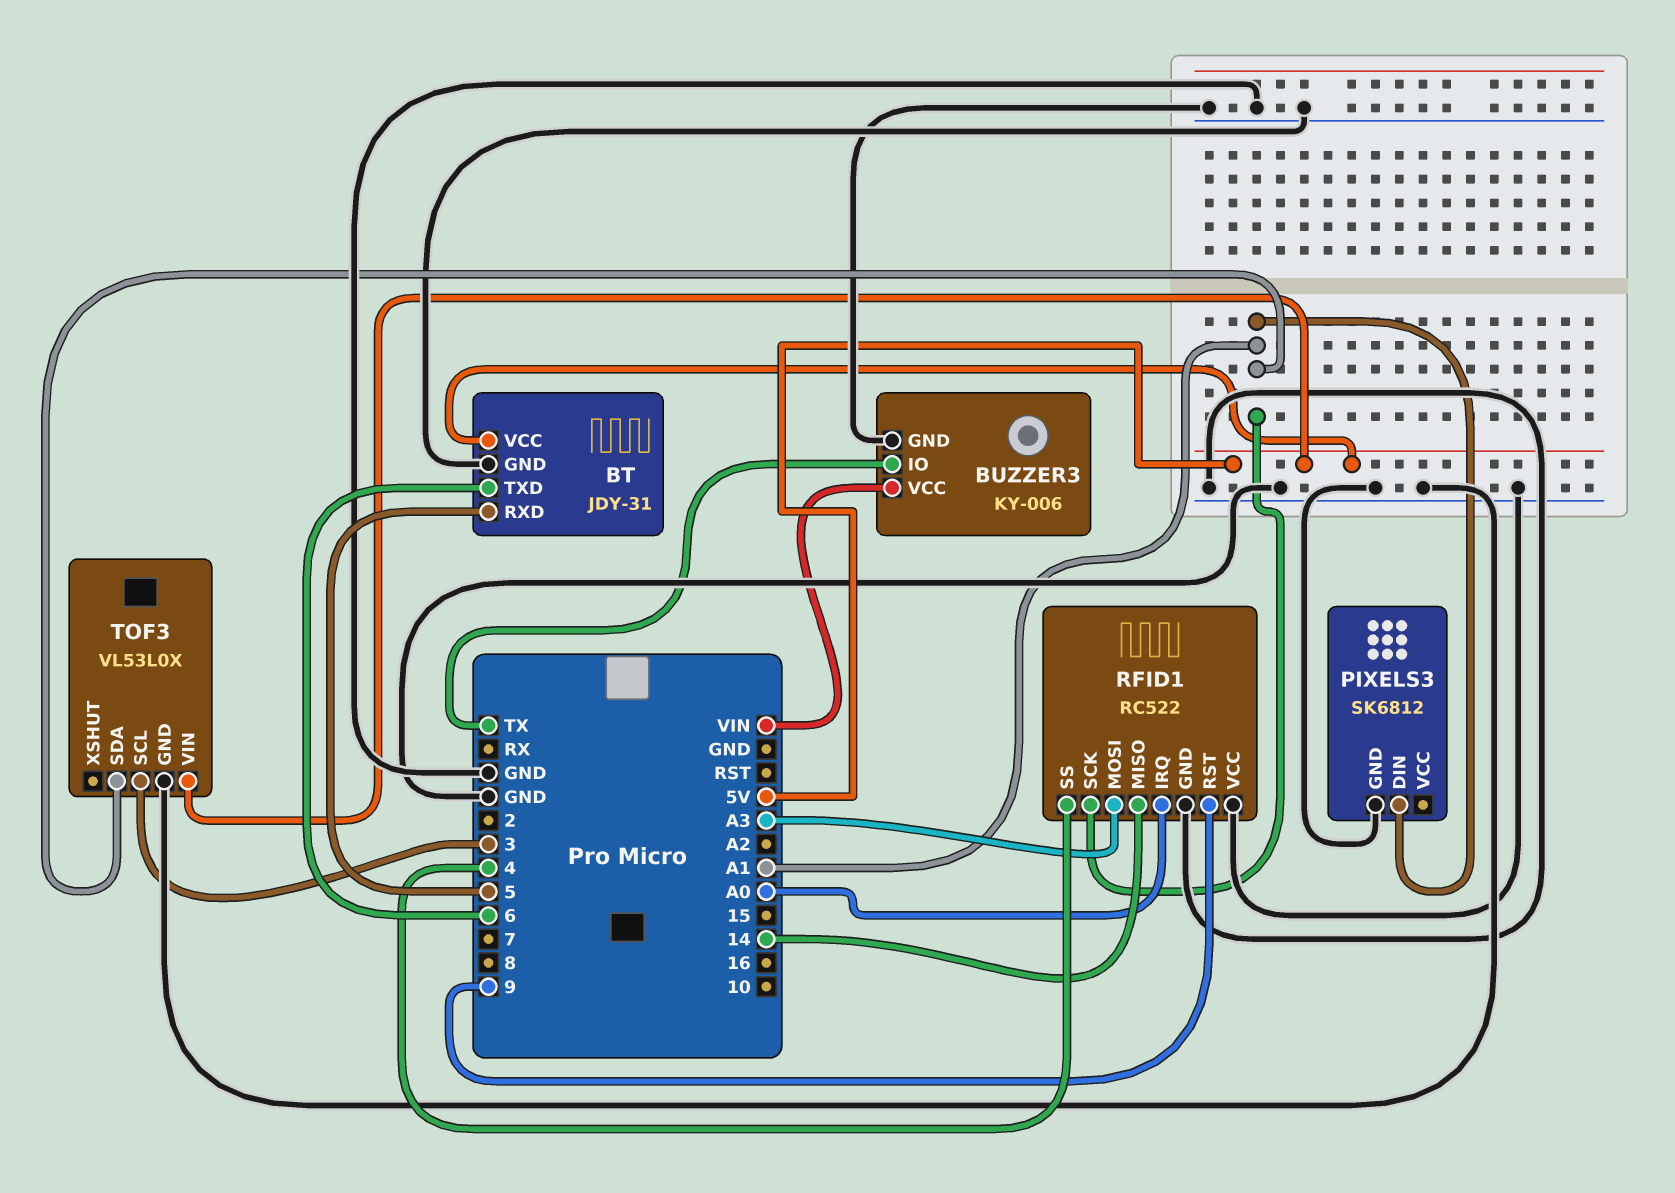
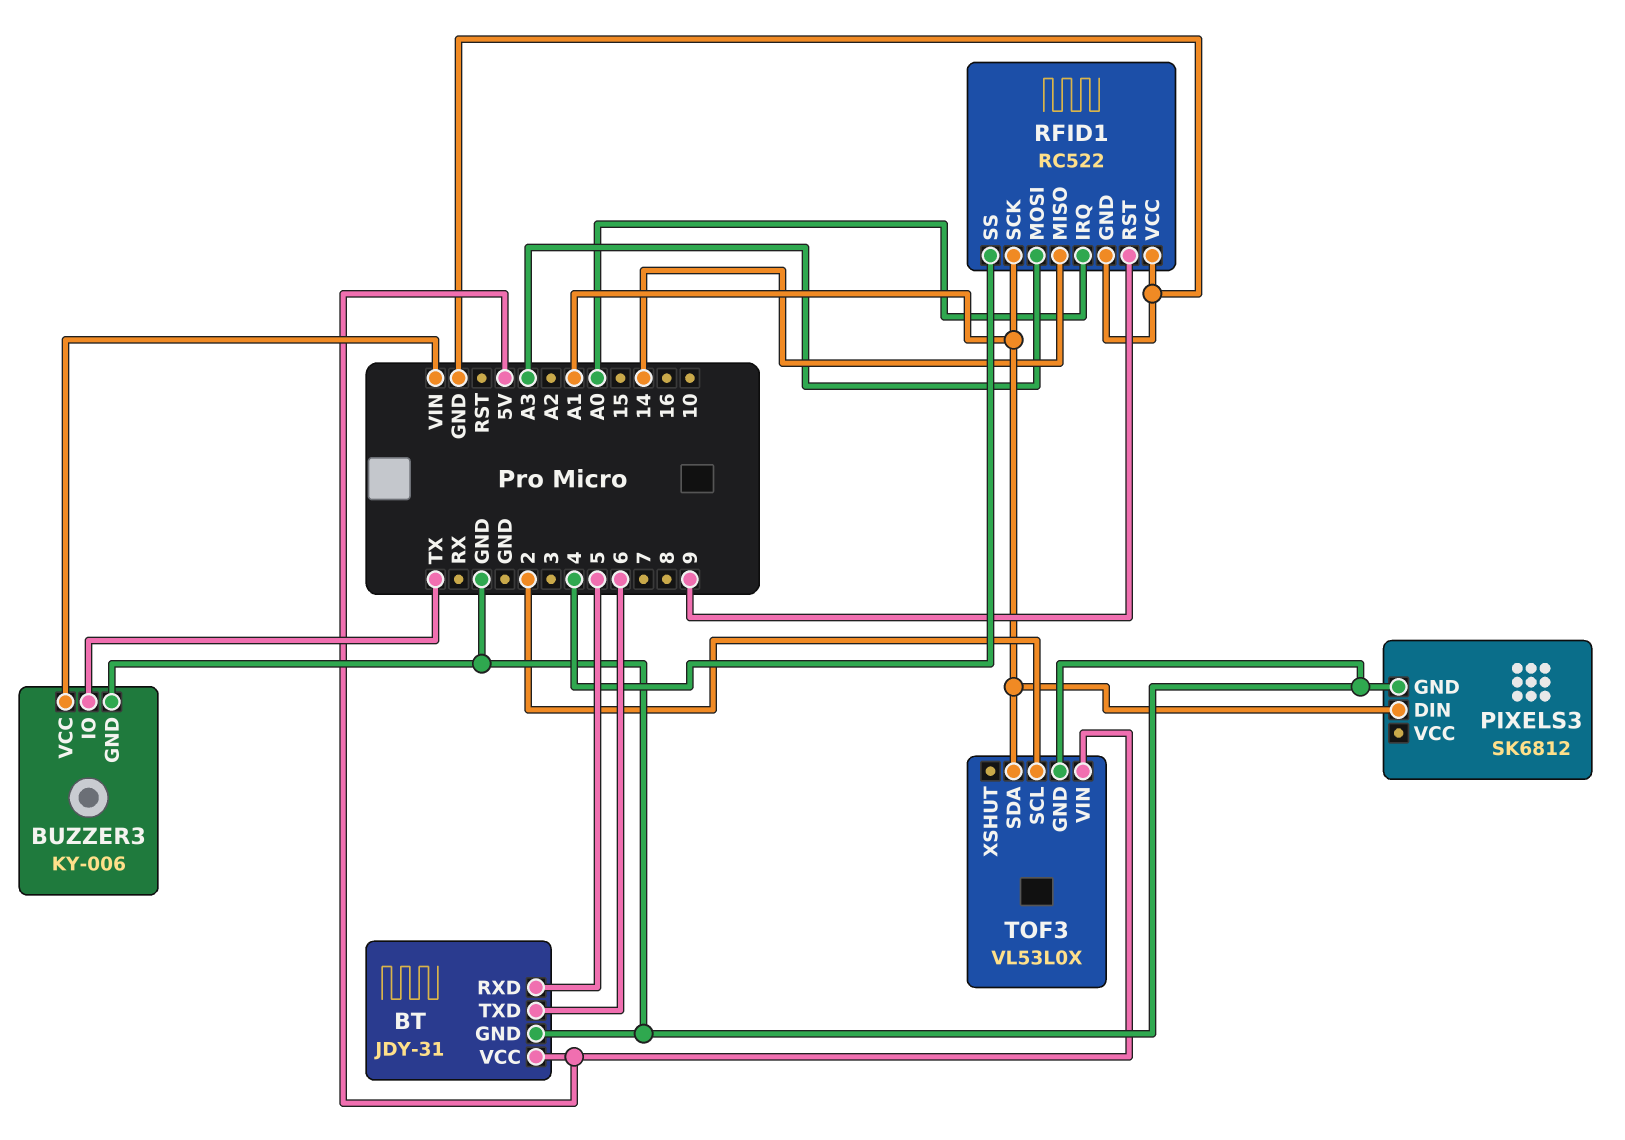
TOF3 pin SCL: 3 -> 2

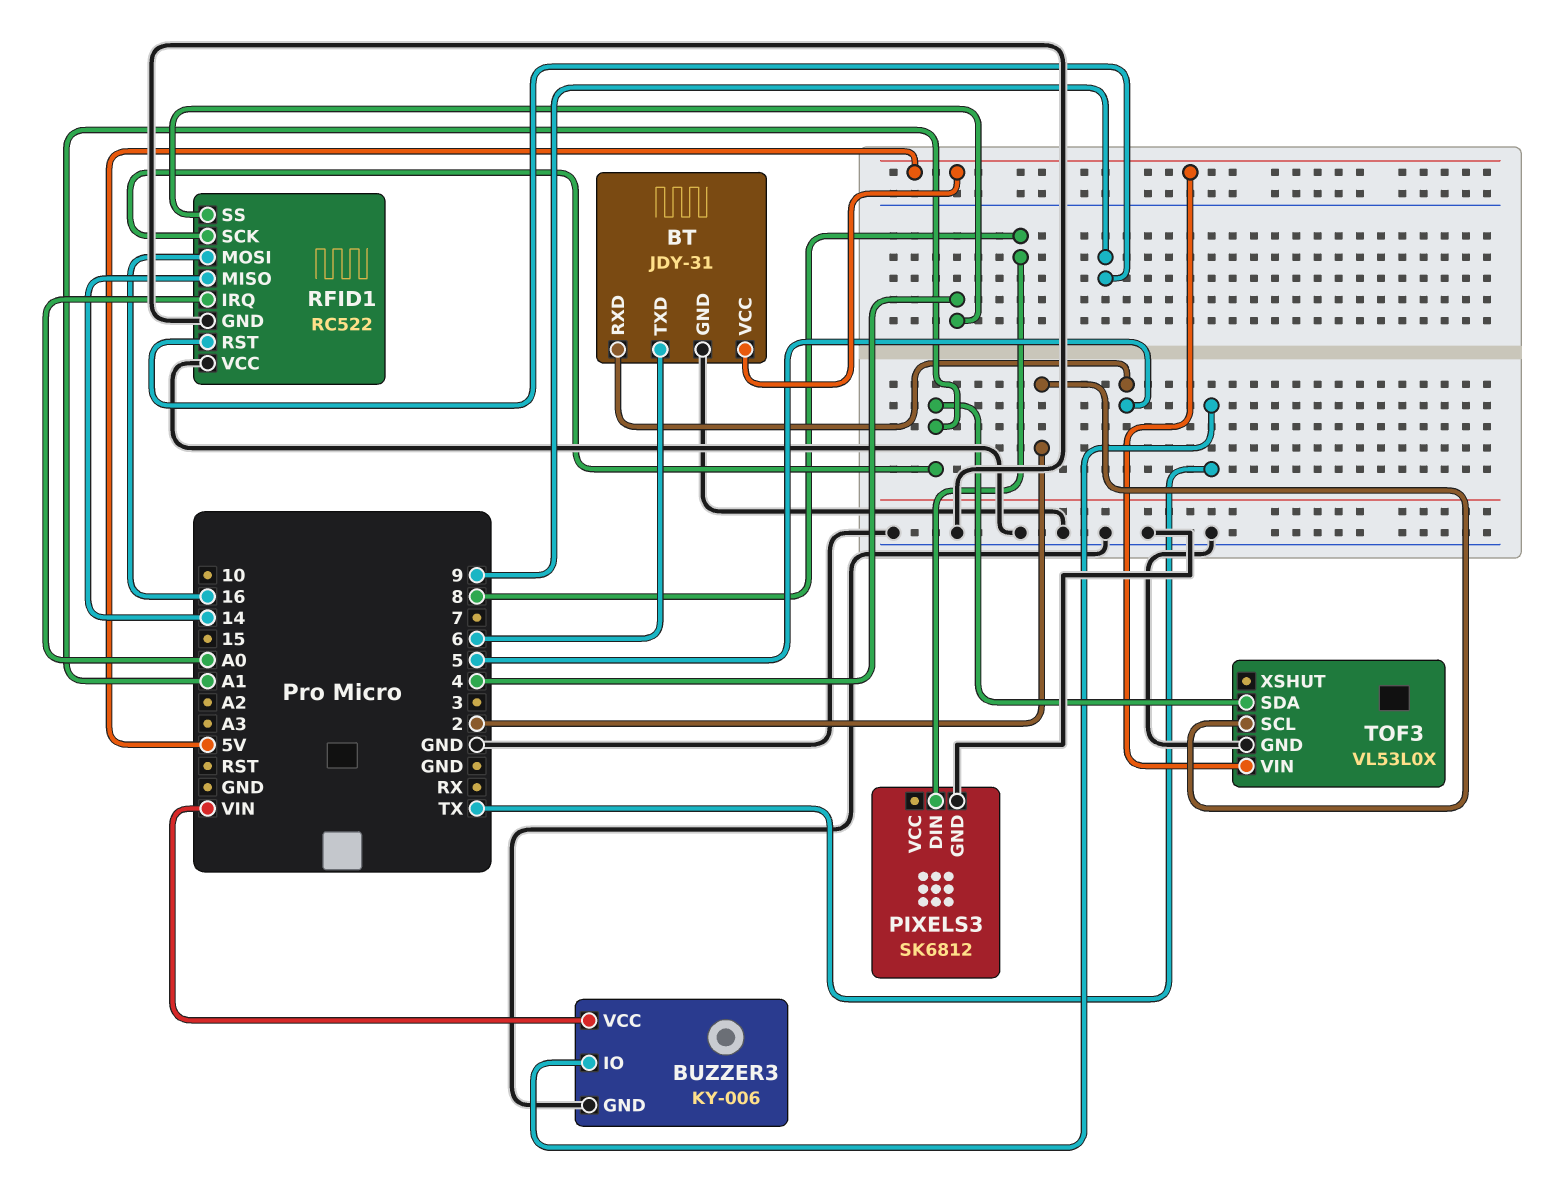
PIXELS3 pin DIN: A1 -> 8
RFID1 pin MOSI: A3 -> 16

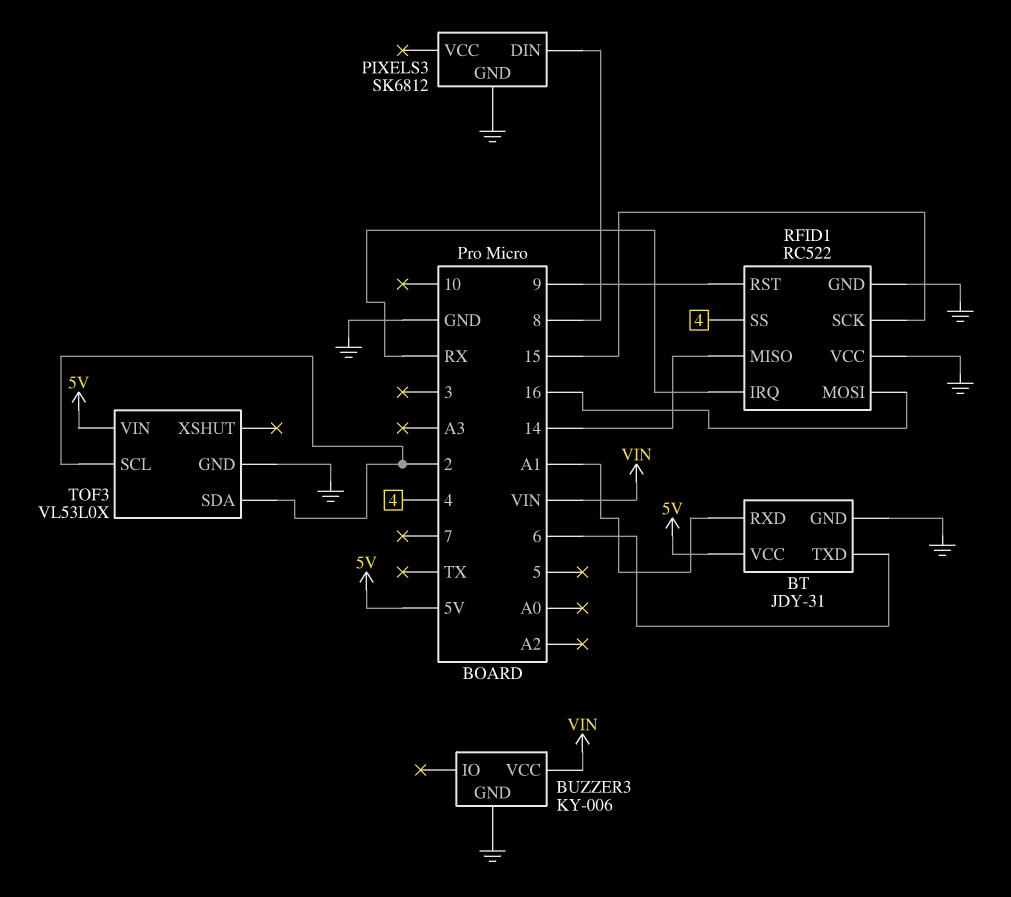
BT pin RXD: 5 -> A1
BUZZER3 pin IO: TX -> none
RFID1 pin IRQ: A0 -> RX
RFID1 pin SCK: A1 -> 15
TOF3 pin SDA: A1 -> 2

